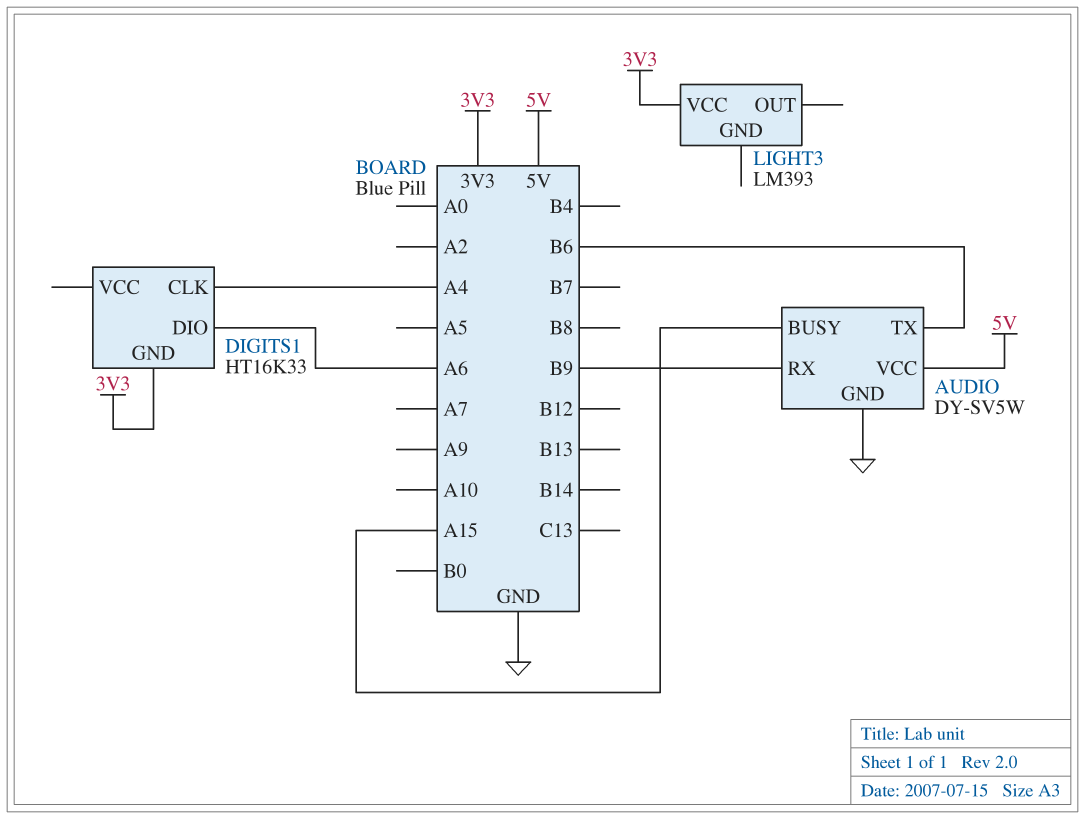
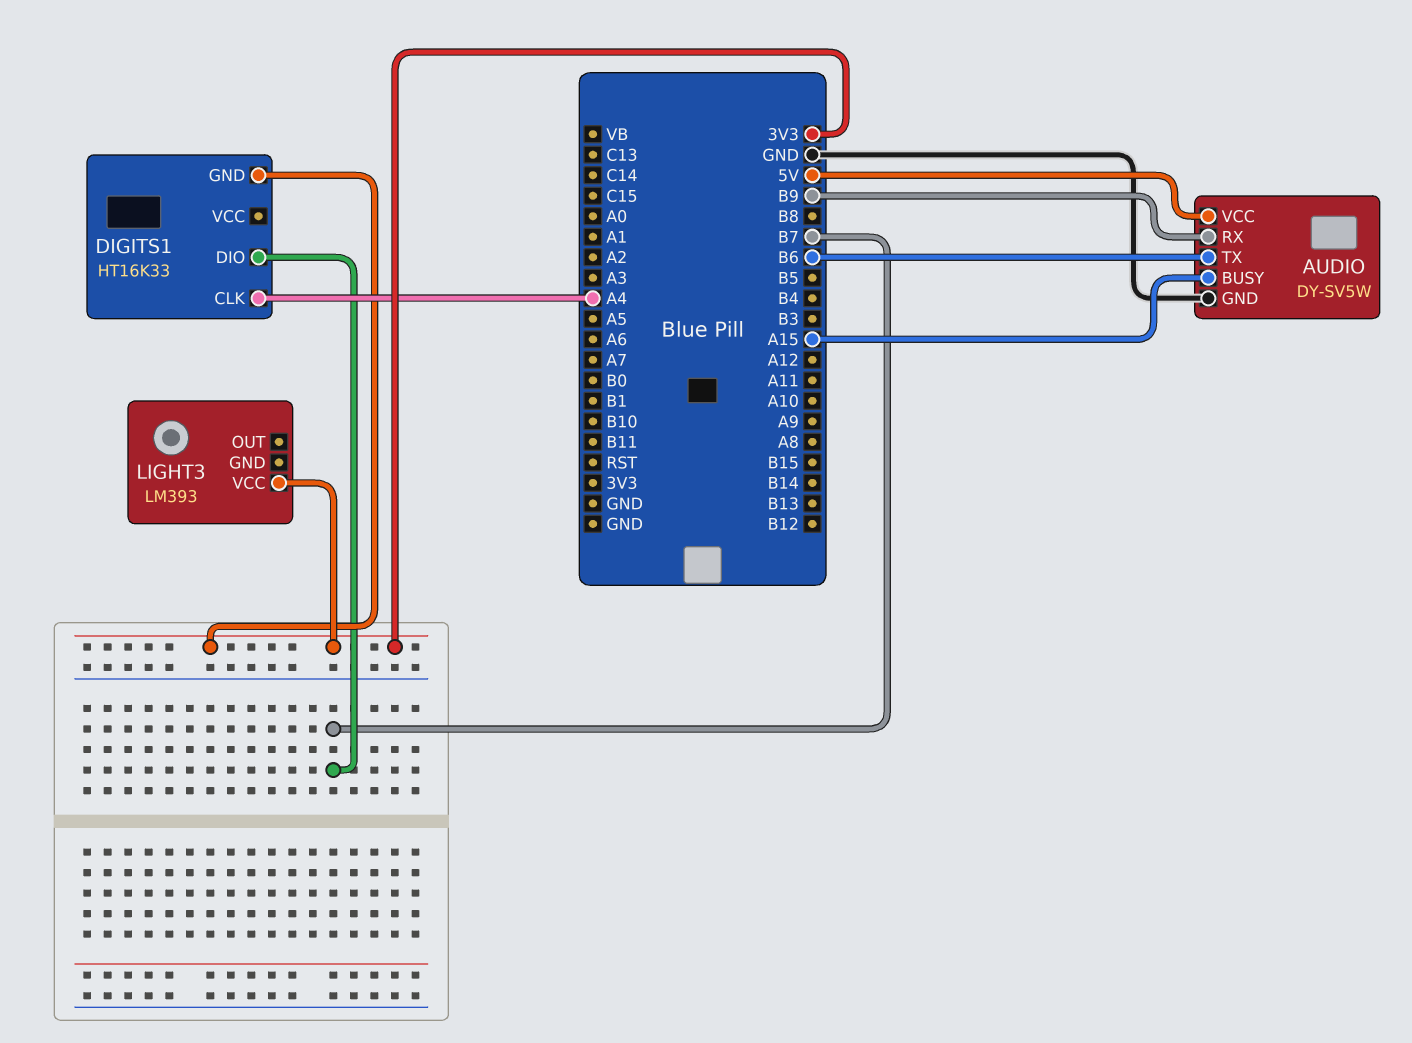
DIGITS1 pin DIO: A6 -> B7

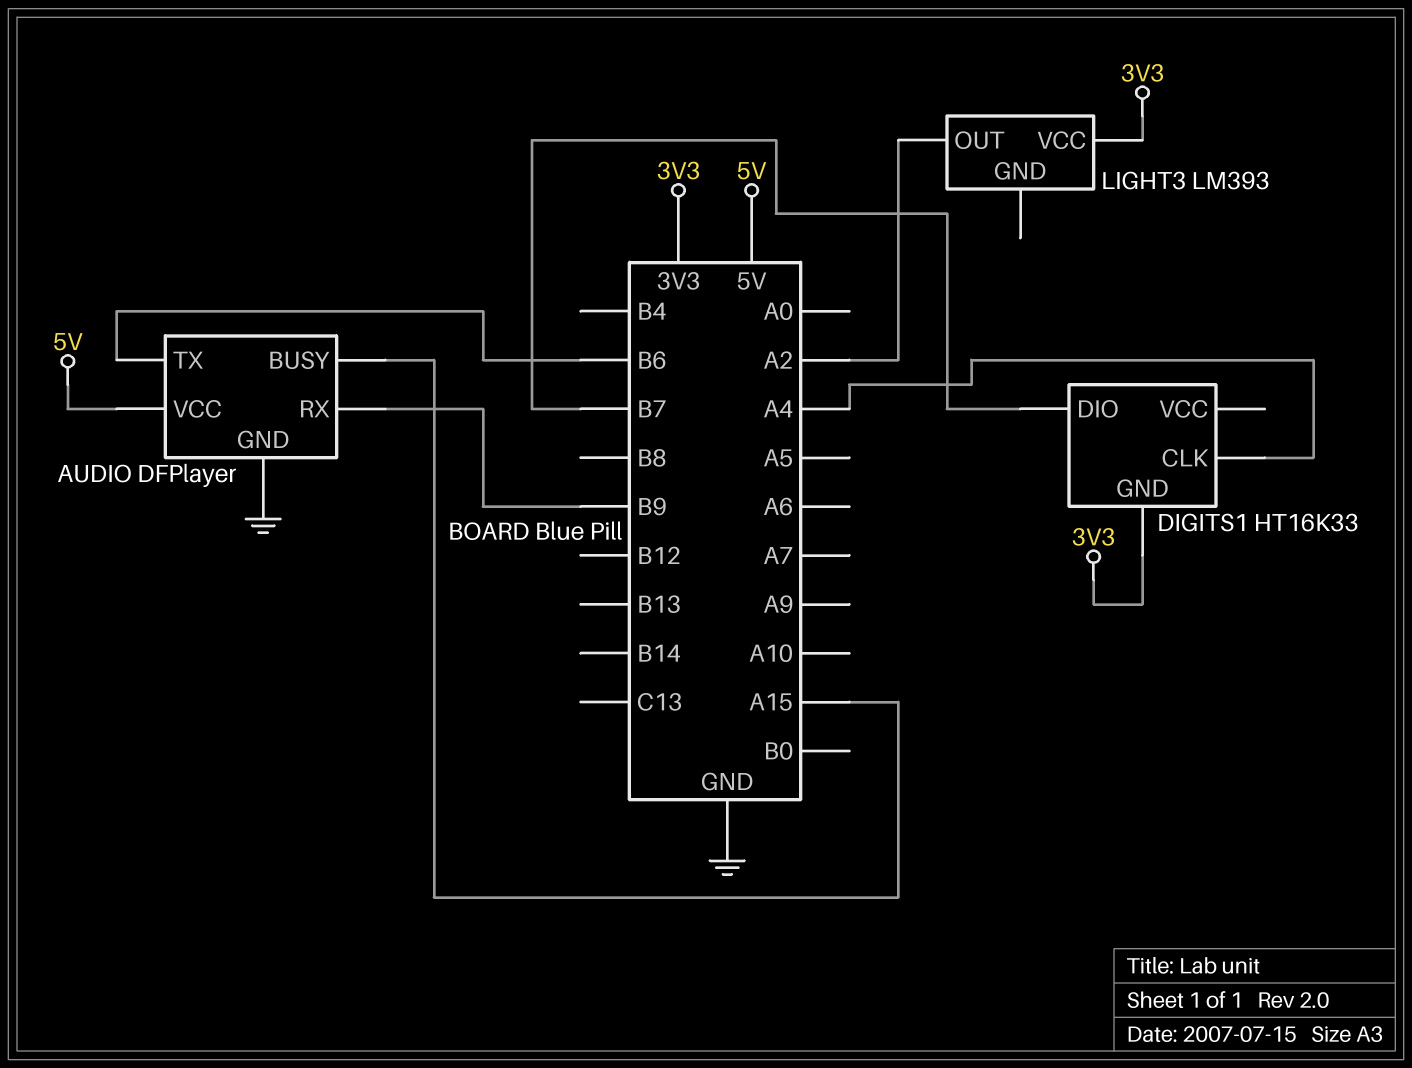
AUDIO: DY-SV5W -> DFPlayer
LIGHT3 pin OUT: none -> A2

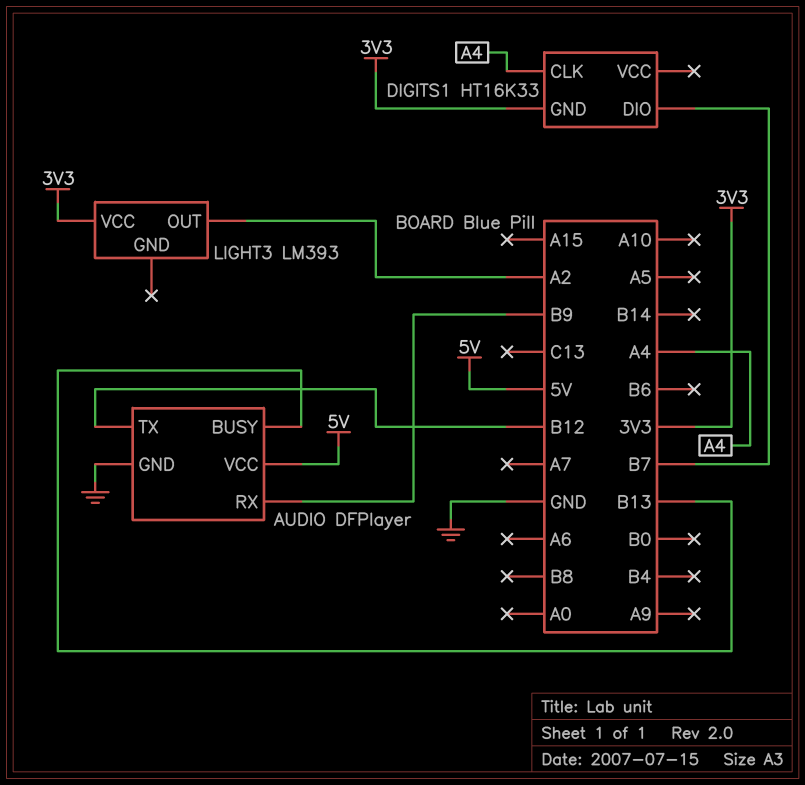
AUDIO pin BUSY: A15 -> B13
AUDIO pin TX: B6 -> B12

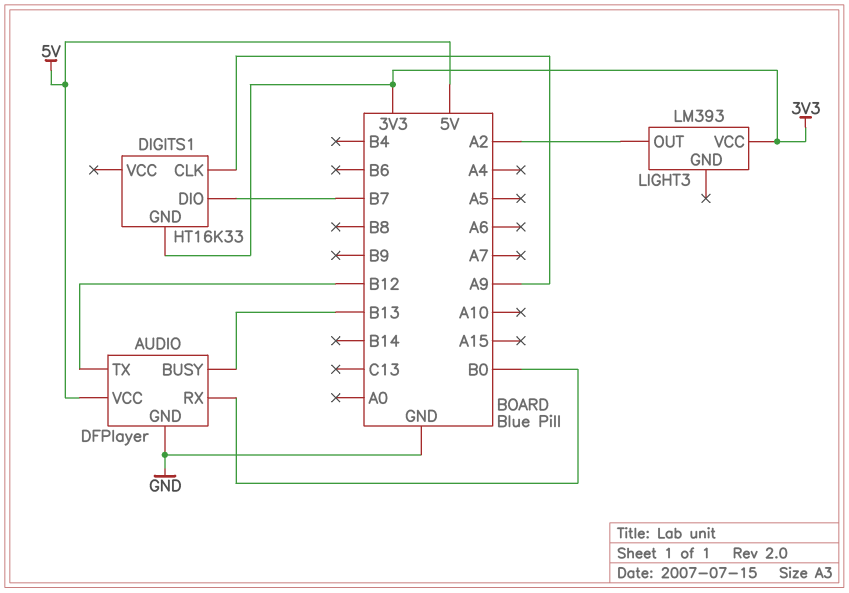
AUDIO pin RX: B9 -> B0
DIGITS1 pin CLK: A4 -> A9

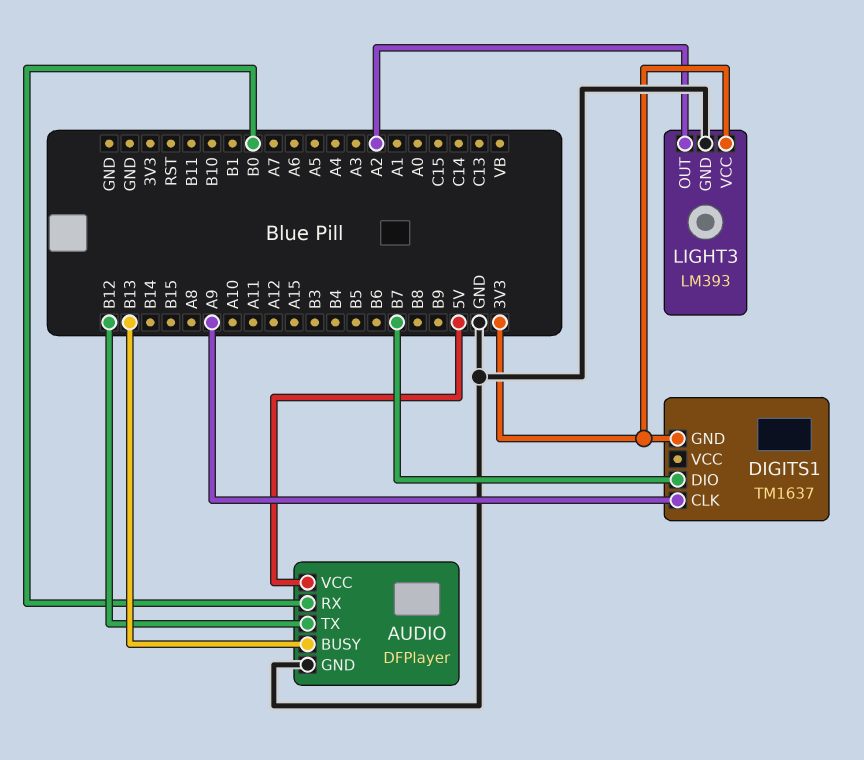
DIGITS1: HT16K33 -> TM1637
LIGHT3 pin GND: none -> GND

